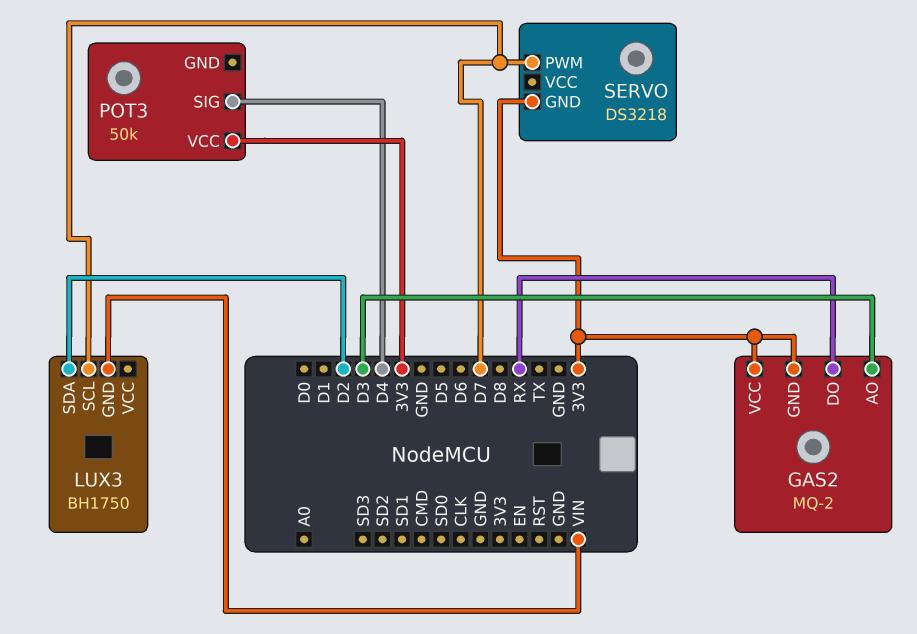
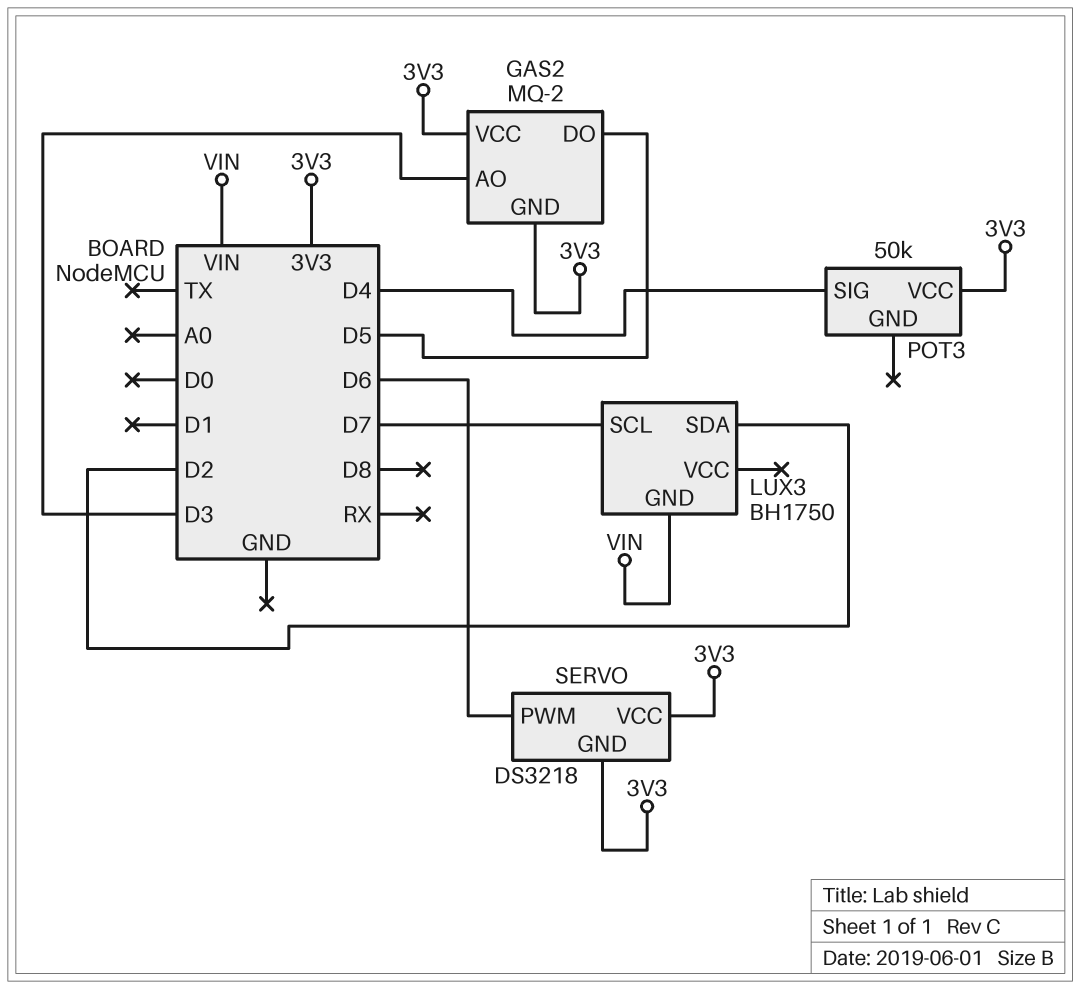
GAS2 pin DO: RX -> D5
SERVO pin PWM: D7 -> D6
SERVO pin VCC: none -> 3V3

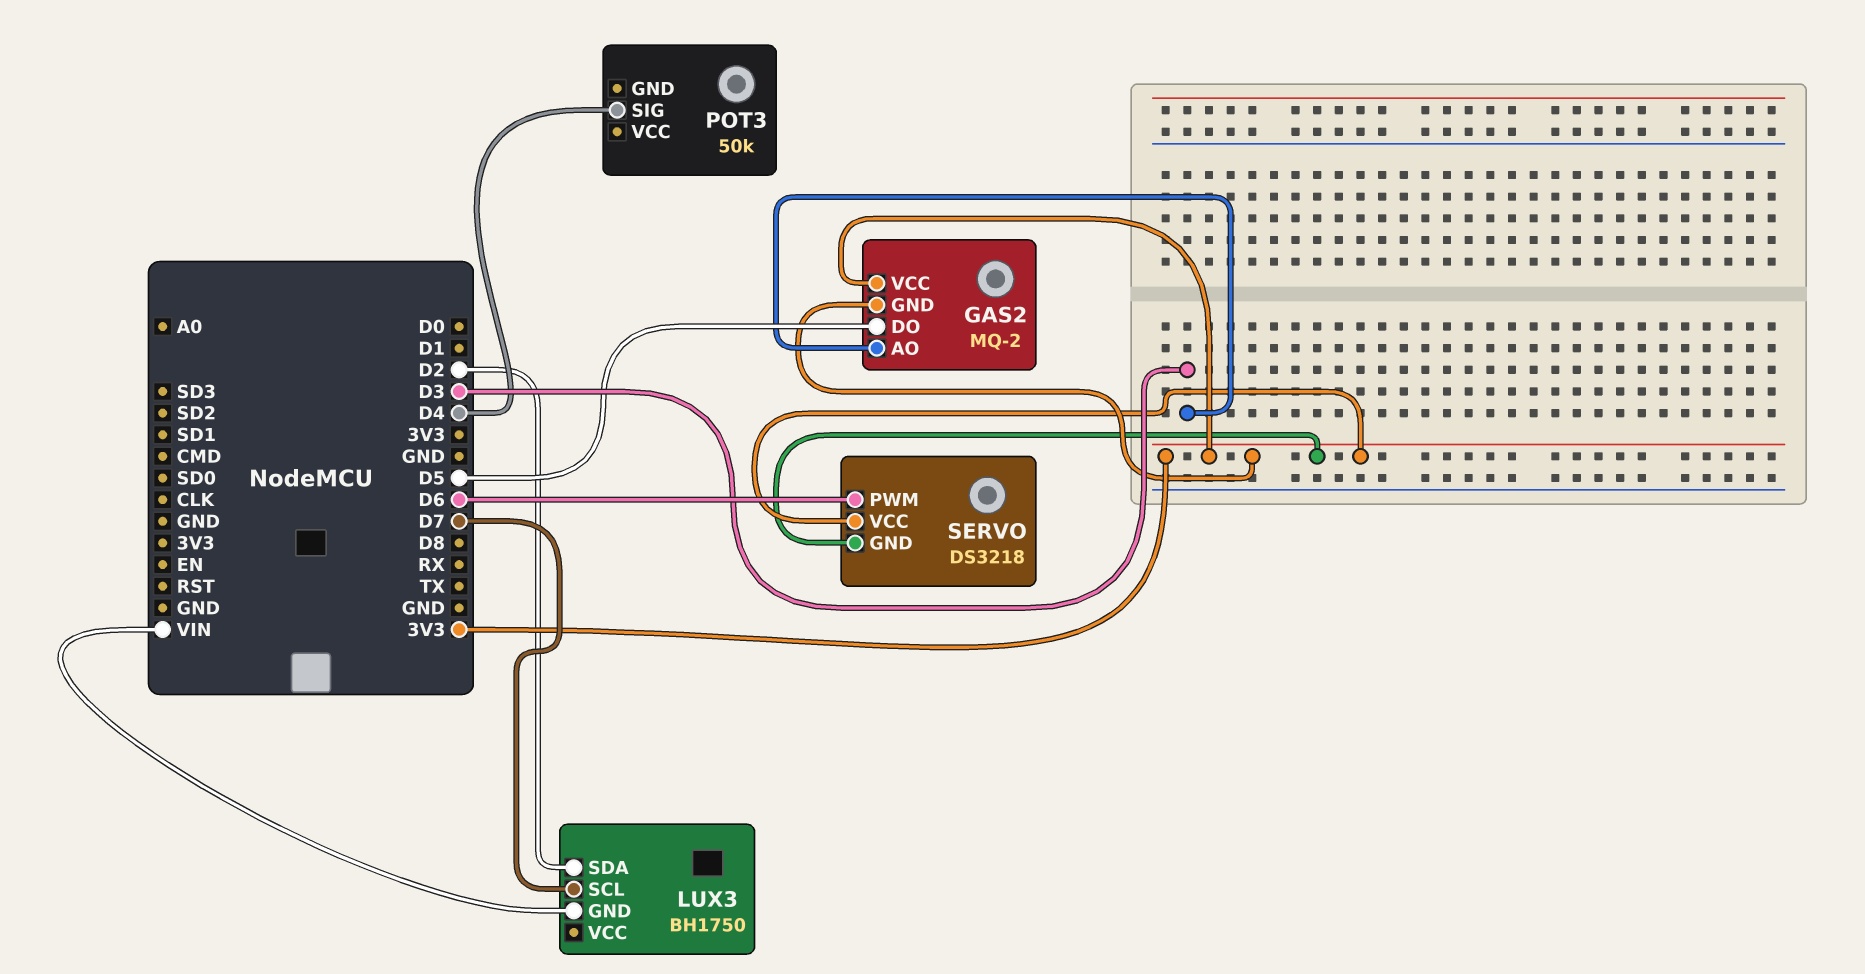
POT3 pin VCC: 3V3 -> none

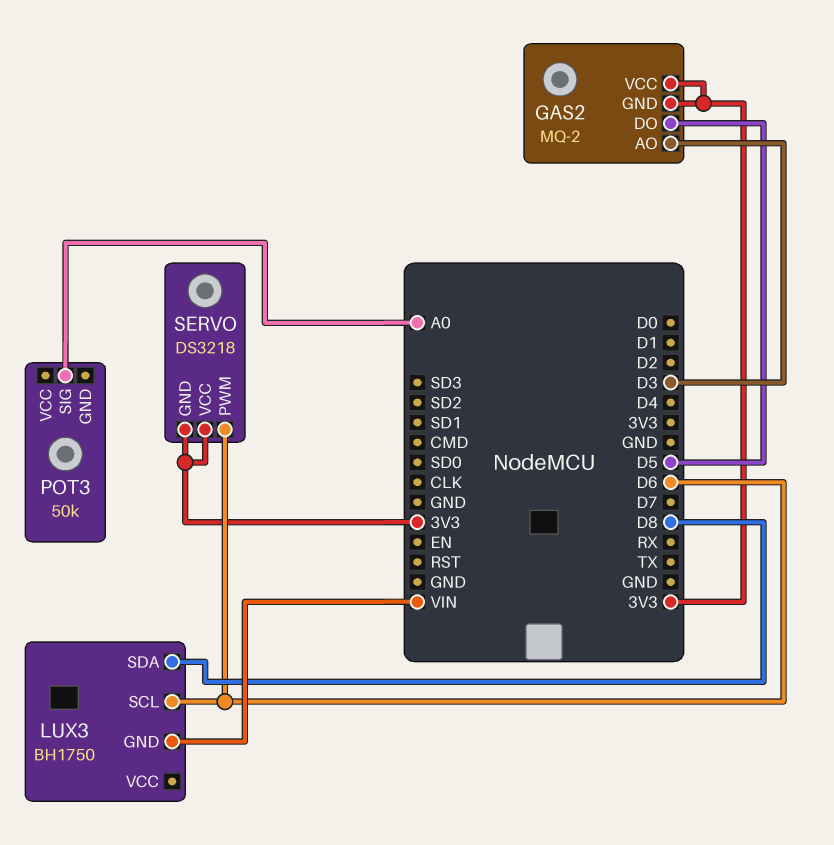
LUX3 pin SCL: D7 -> D6
LUX3 pin SDA: D2 -> D8
POT3 pin SIG: D4 -> A0

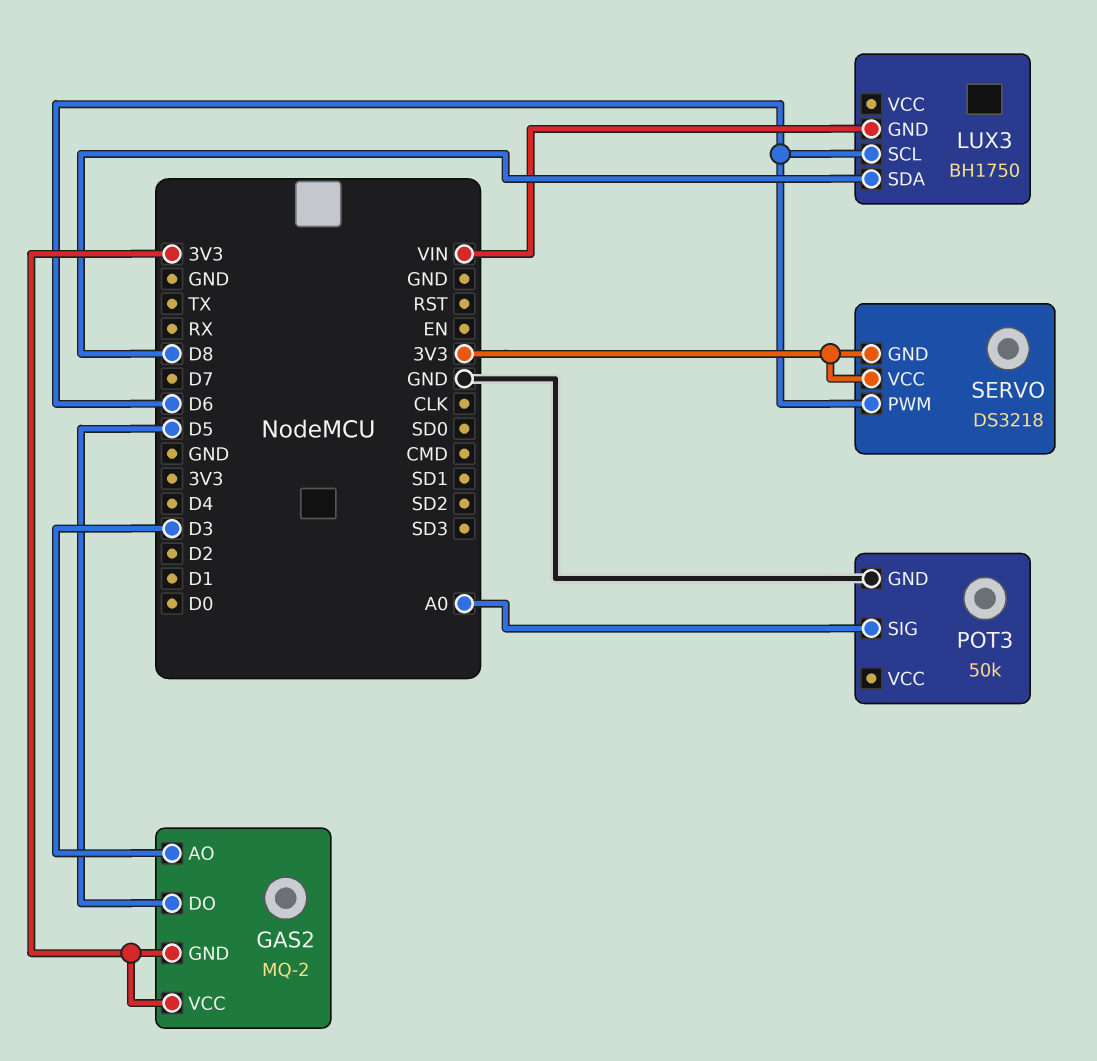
POT3 pin GND: none -> GND

